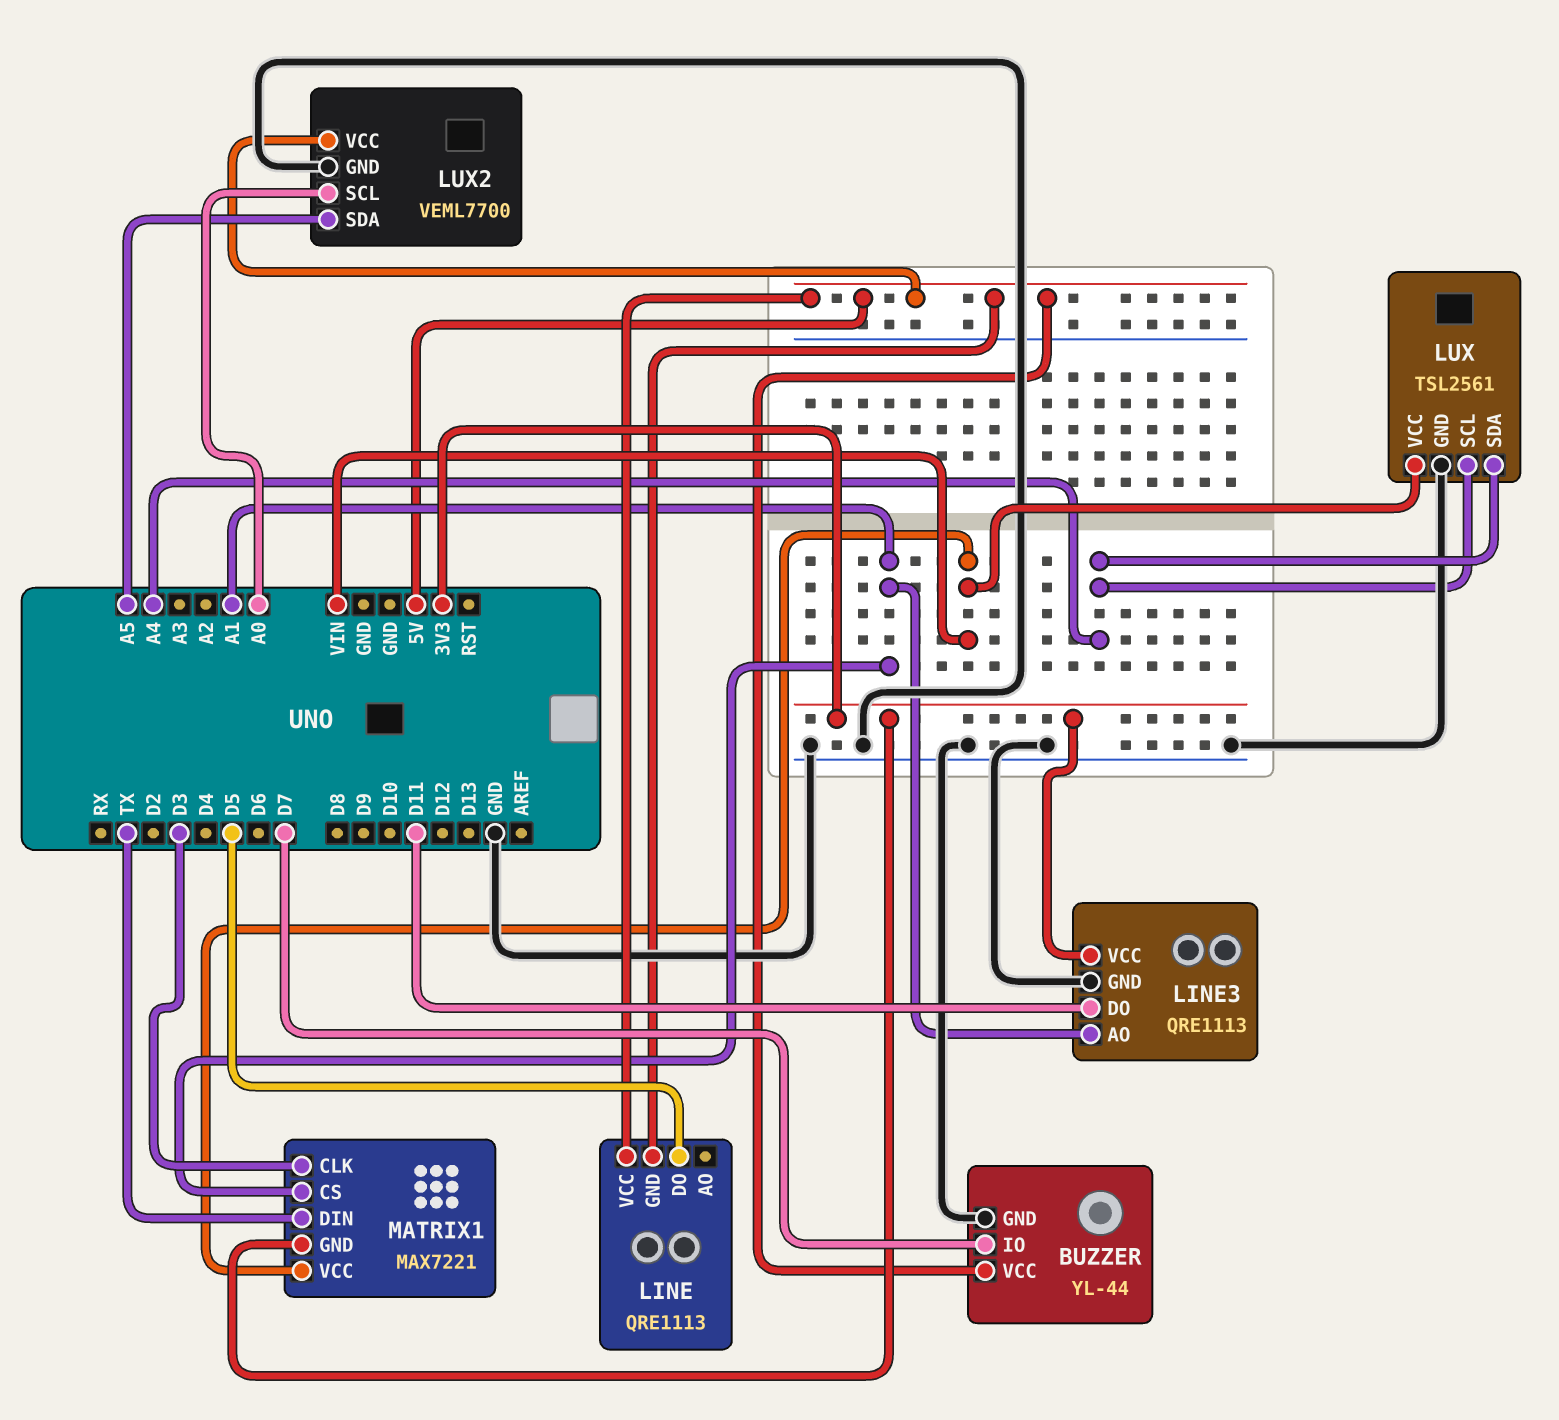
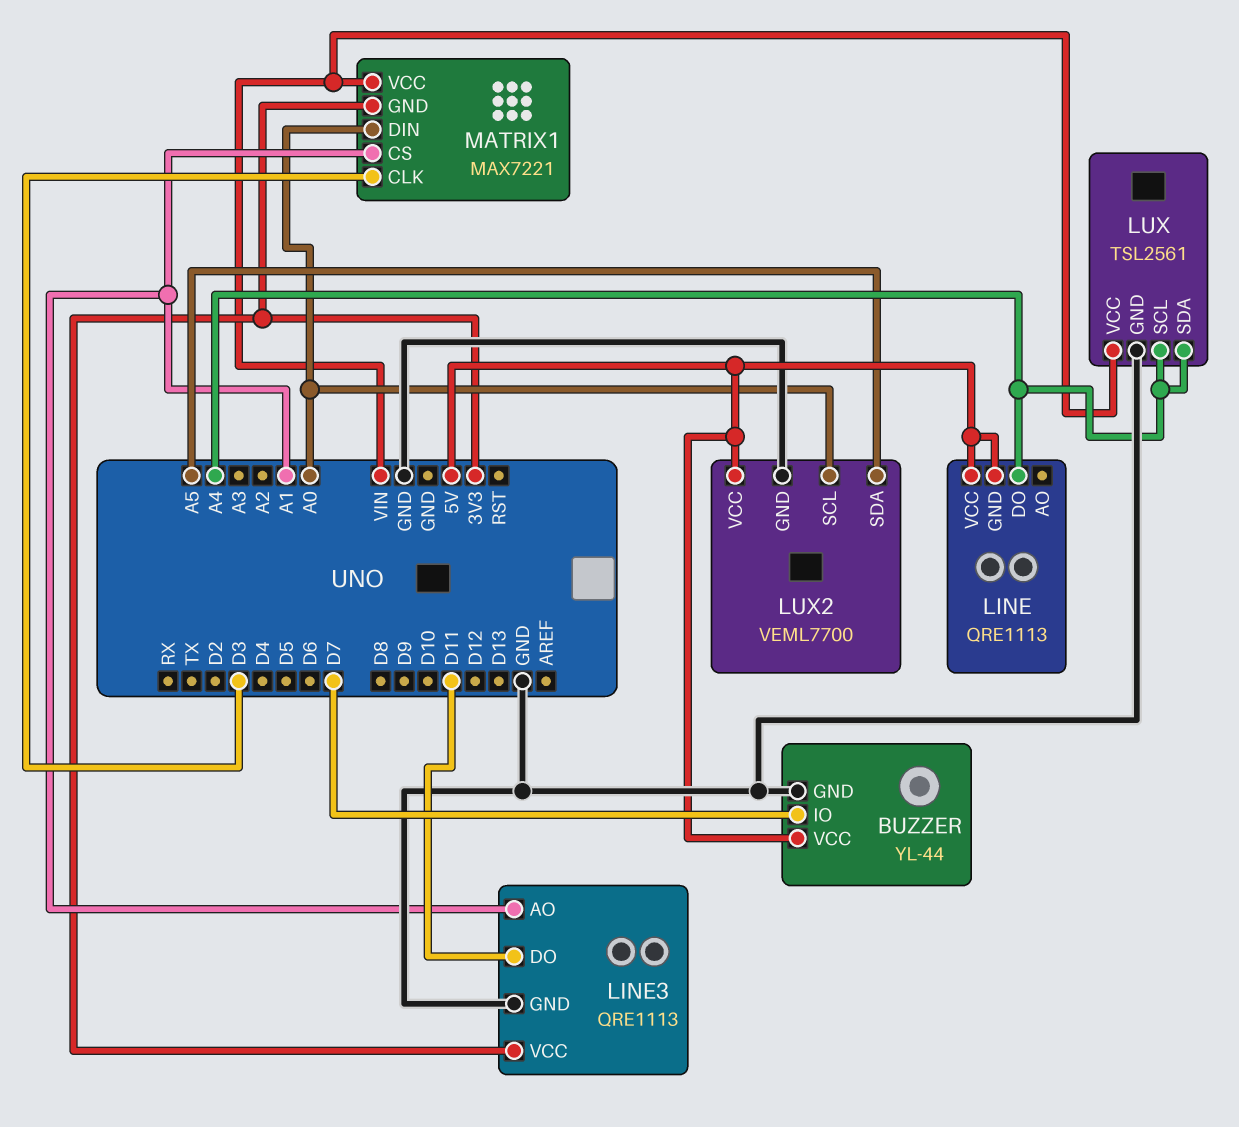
LINE pin DO: D5 -> A4
MATRIX1 pin DIN: TX -> A0

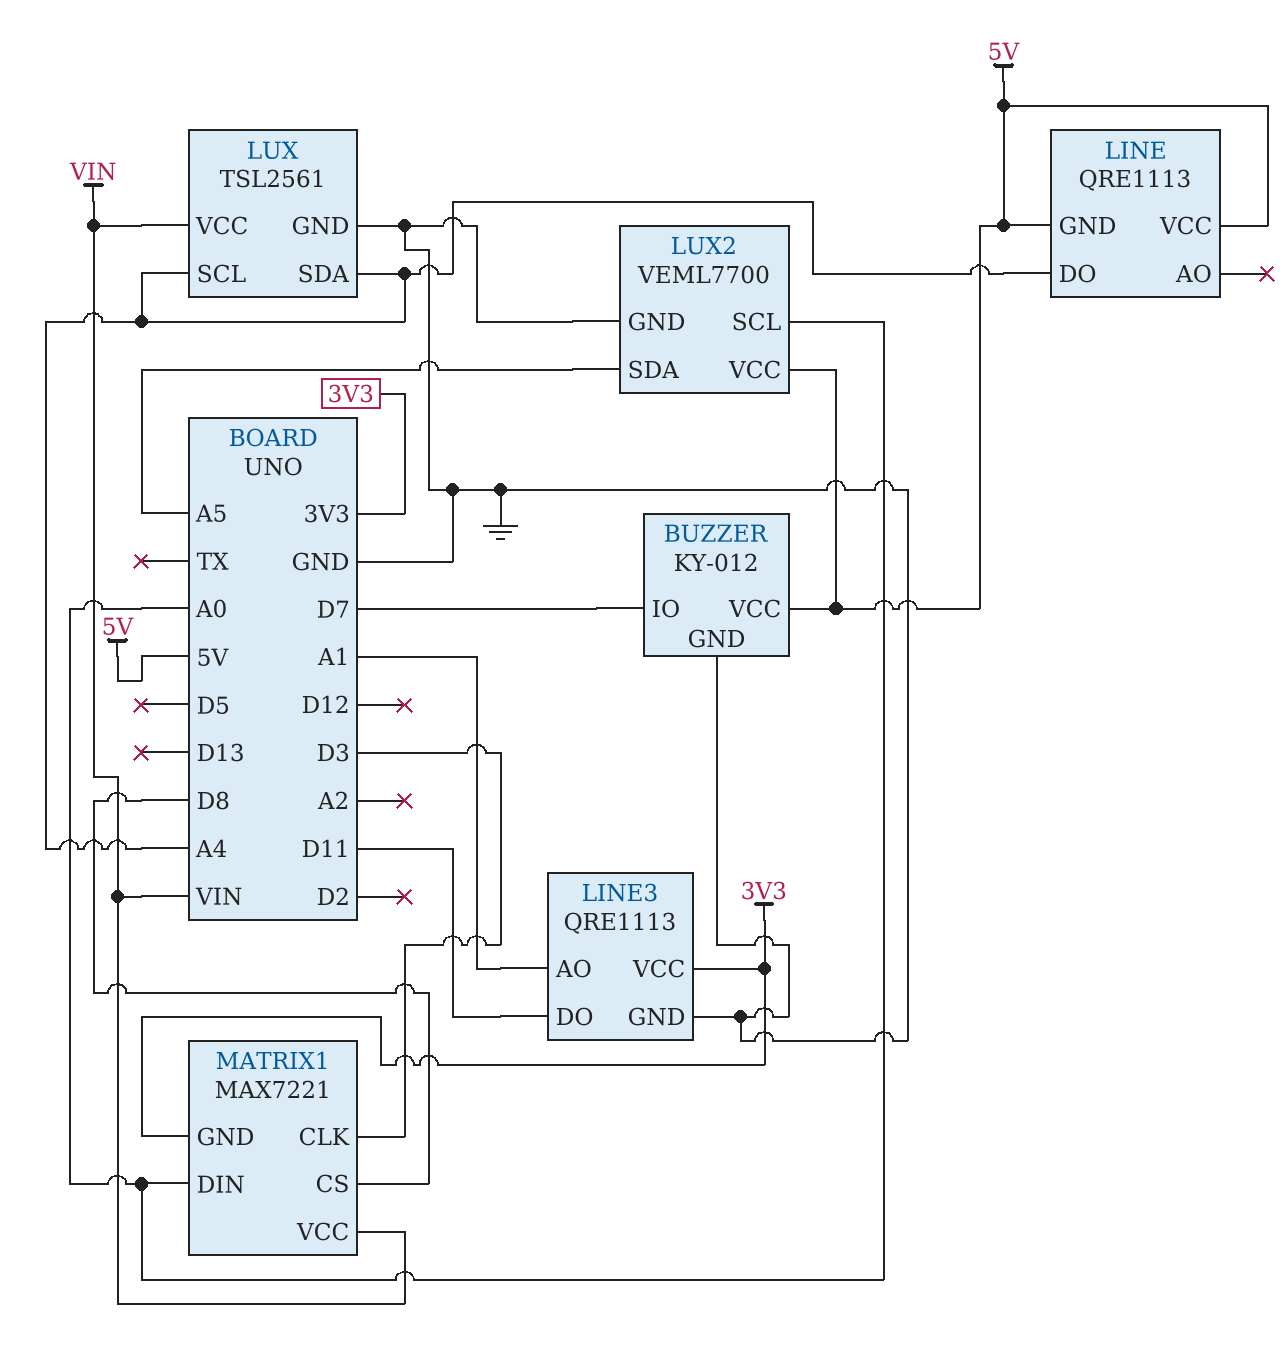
BUZZER: YL-44 -> KY-012
MATRIX1 pin CS: A1 -> D8

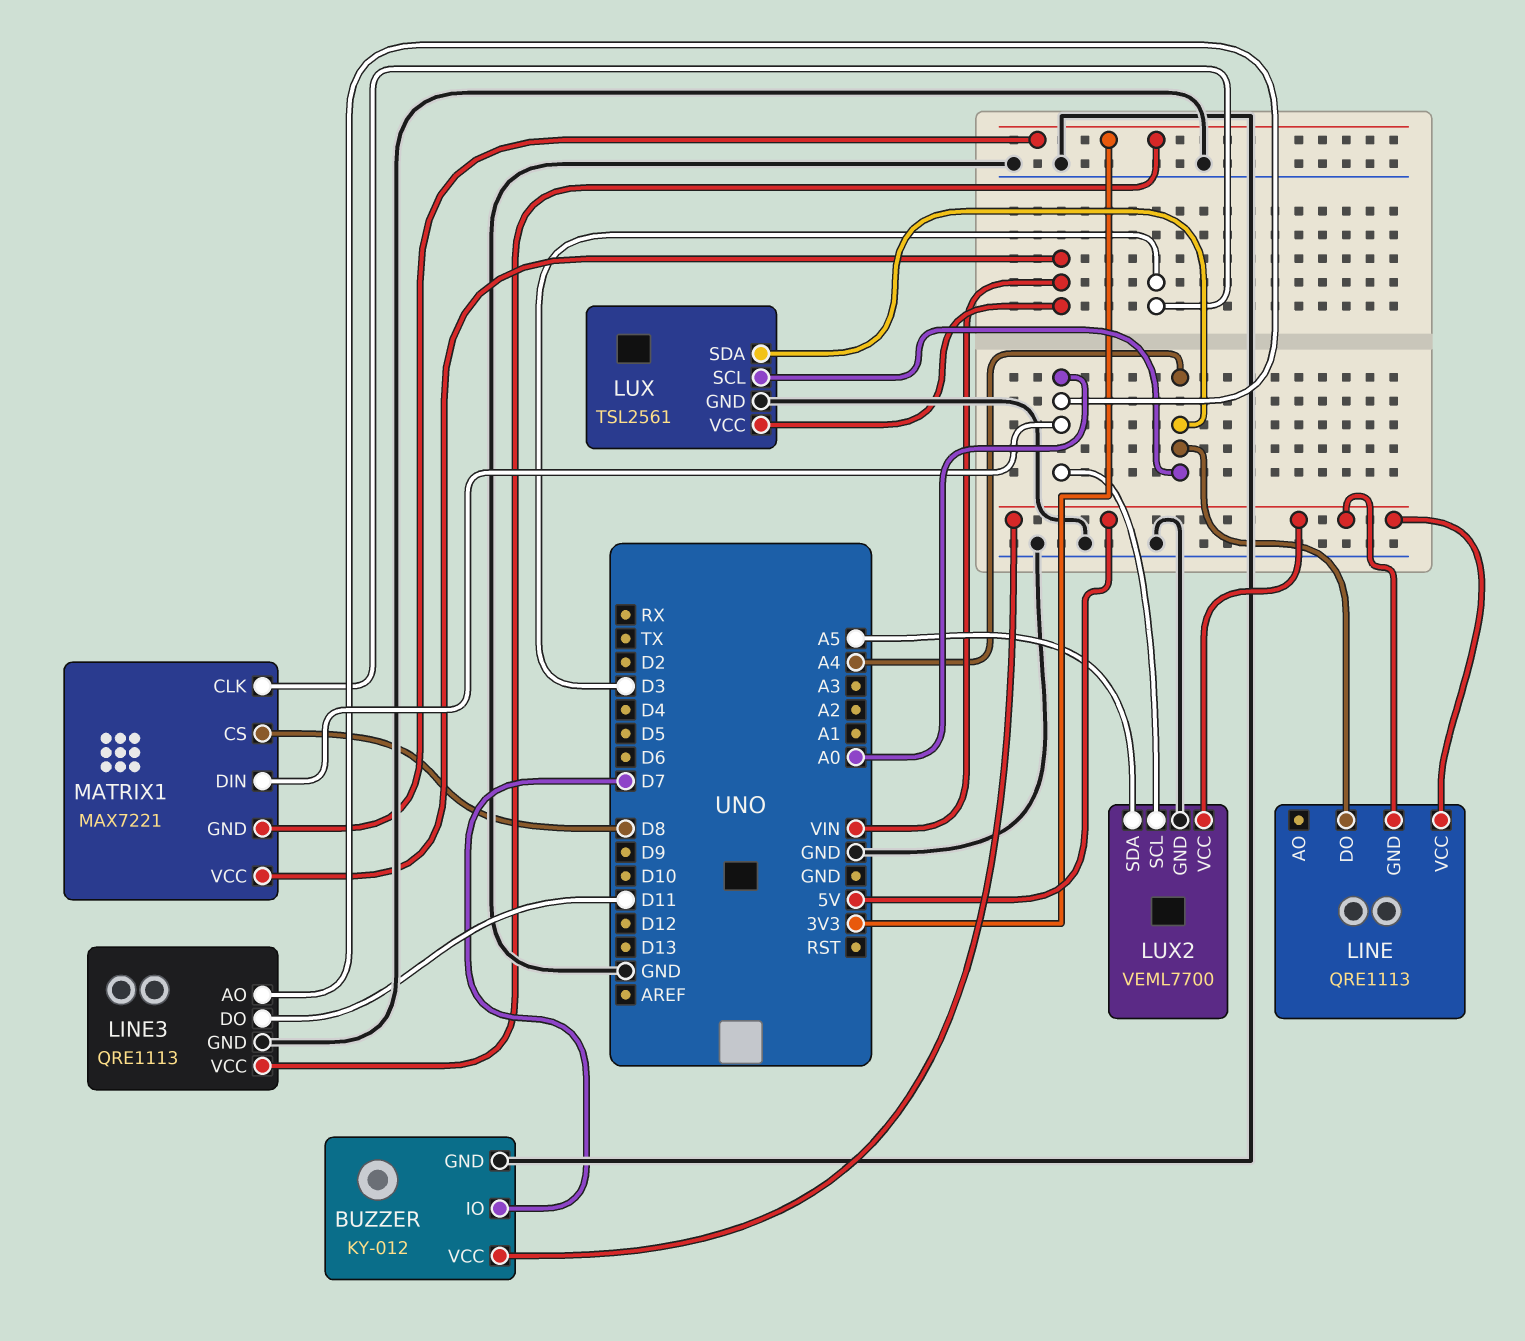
LINE3 pin AO: A1 -> A0

